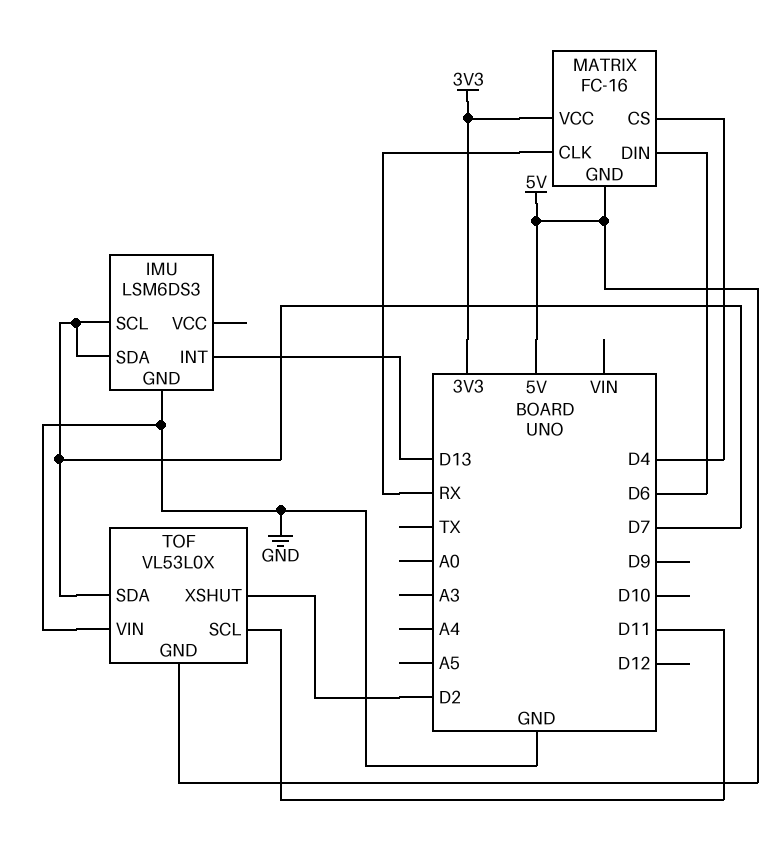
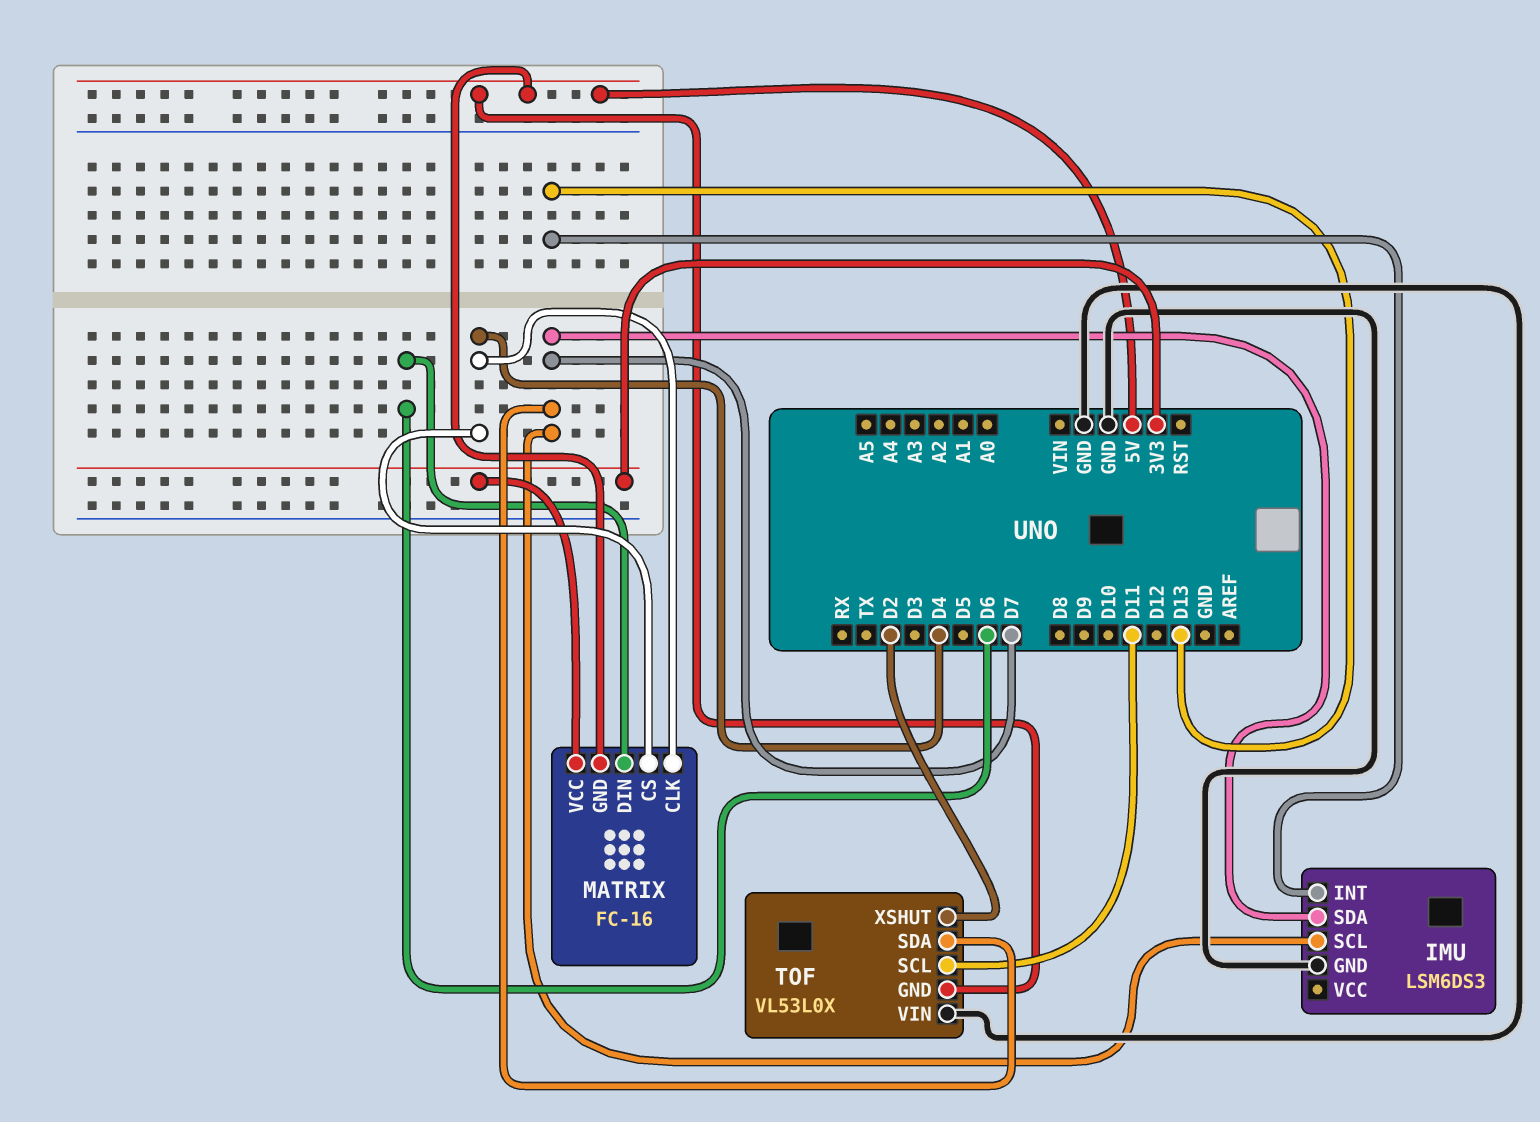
MATRIX pin CLK: RX -> D4

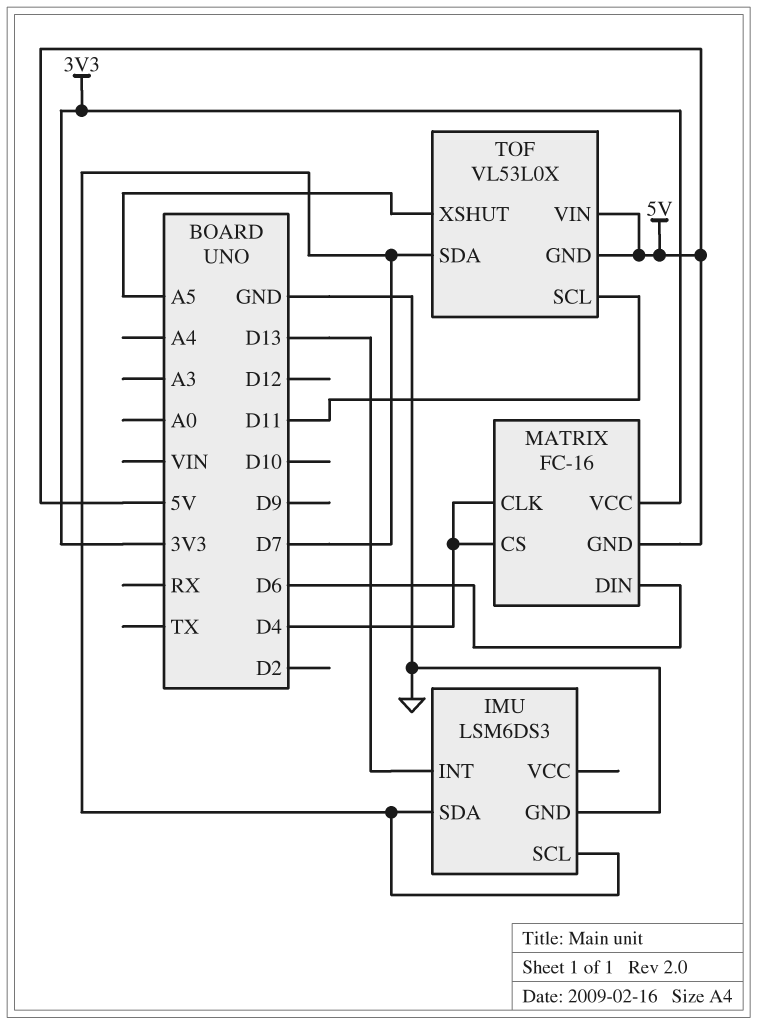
TOF pin VIN: GND -> 5V
TOF pin XSHUT: D2 -> A5

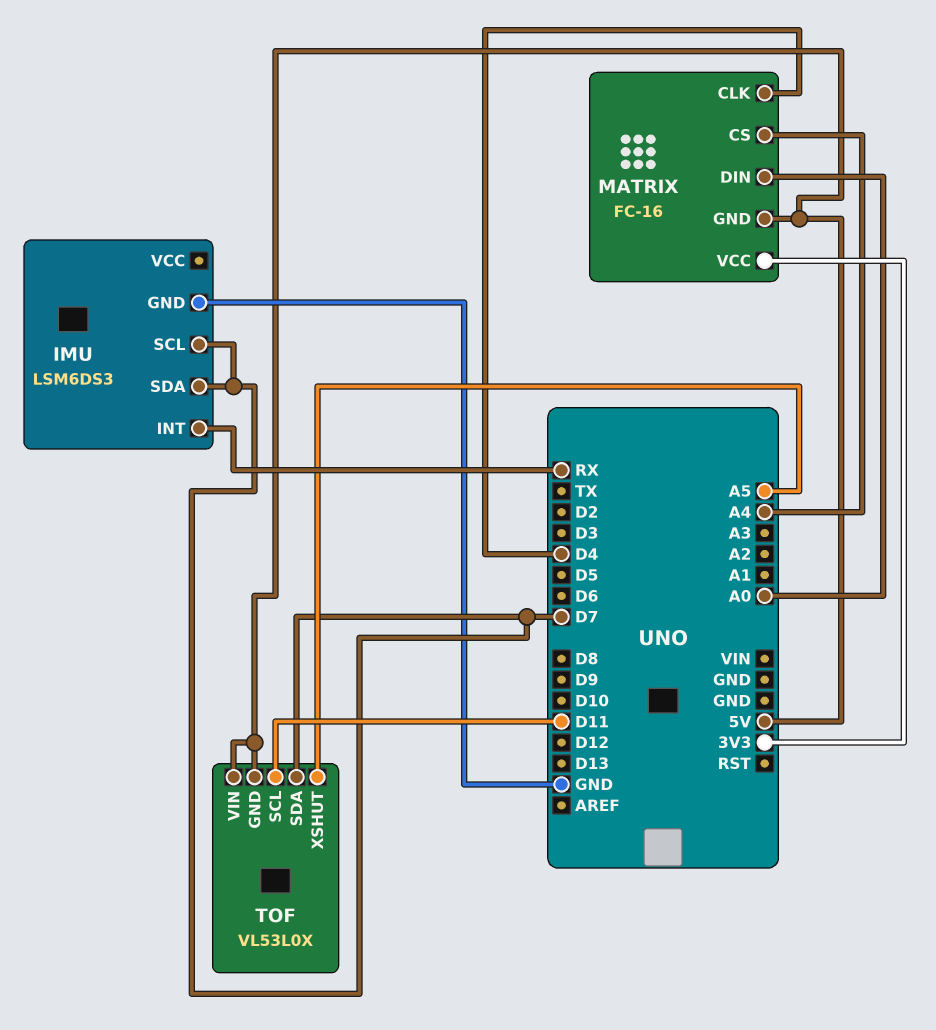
IMU pin INT: D13 -> RX
MATRIX pin CS: D4 -> A4
MATRIX pin DIN: D6 -> A0

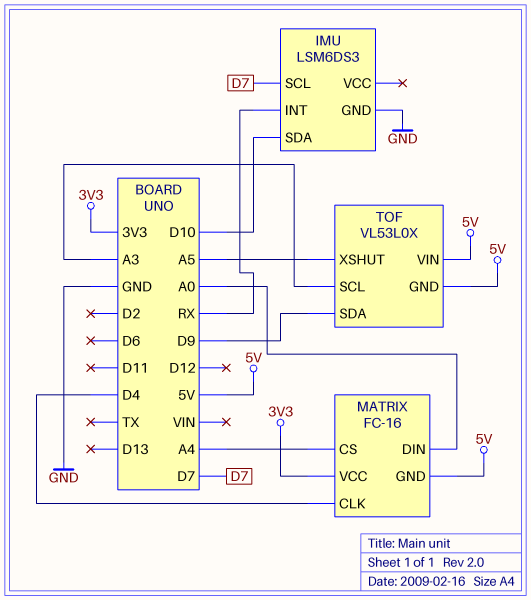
IMU pin SDA: D7 -> D10
TOF pin SCL: D11 -> A3
TOF pin SDA: D7 -> D9

